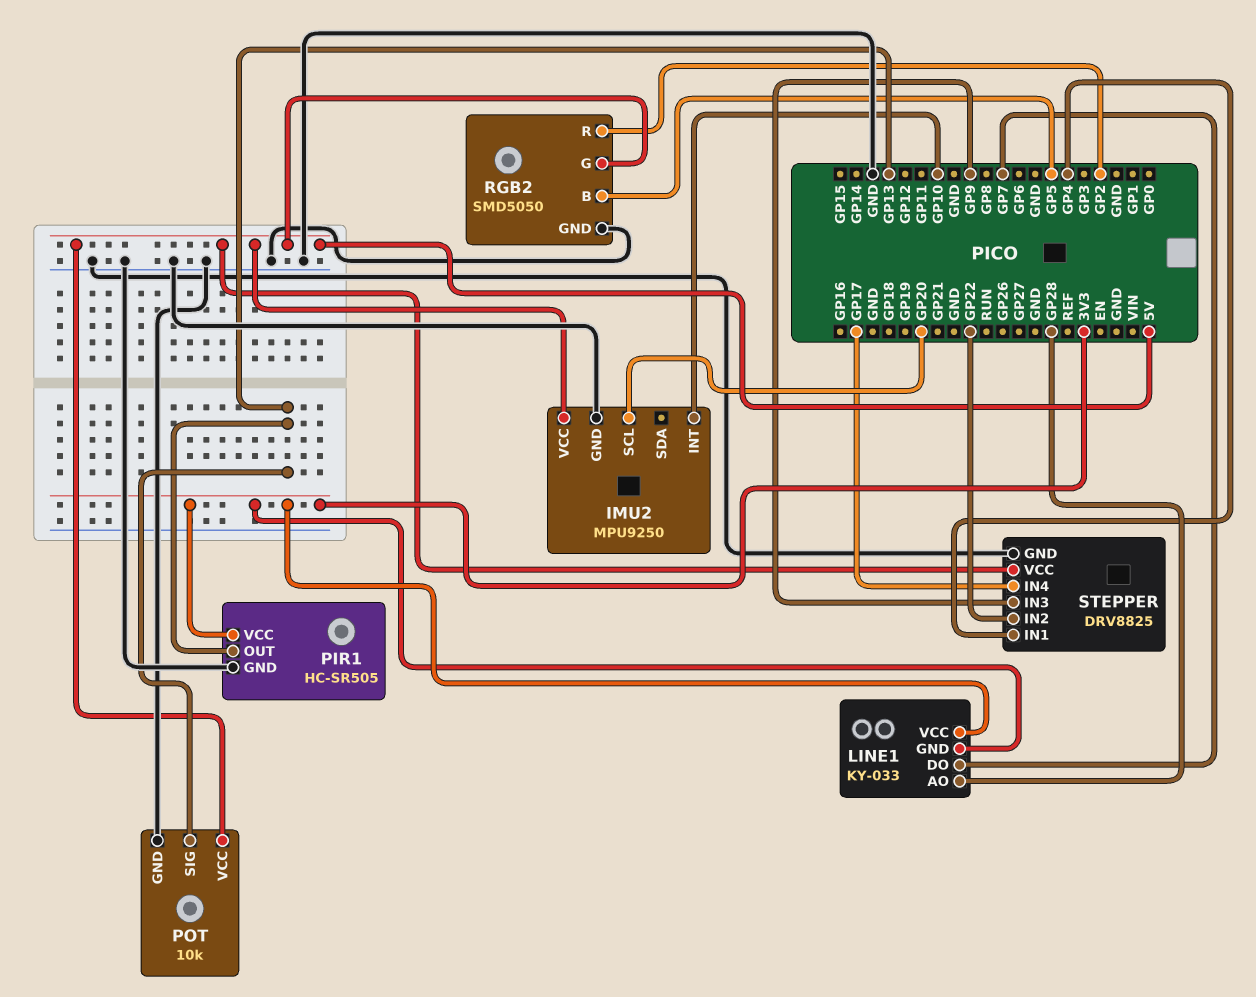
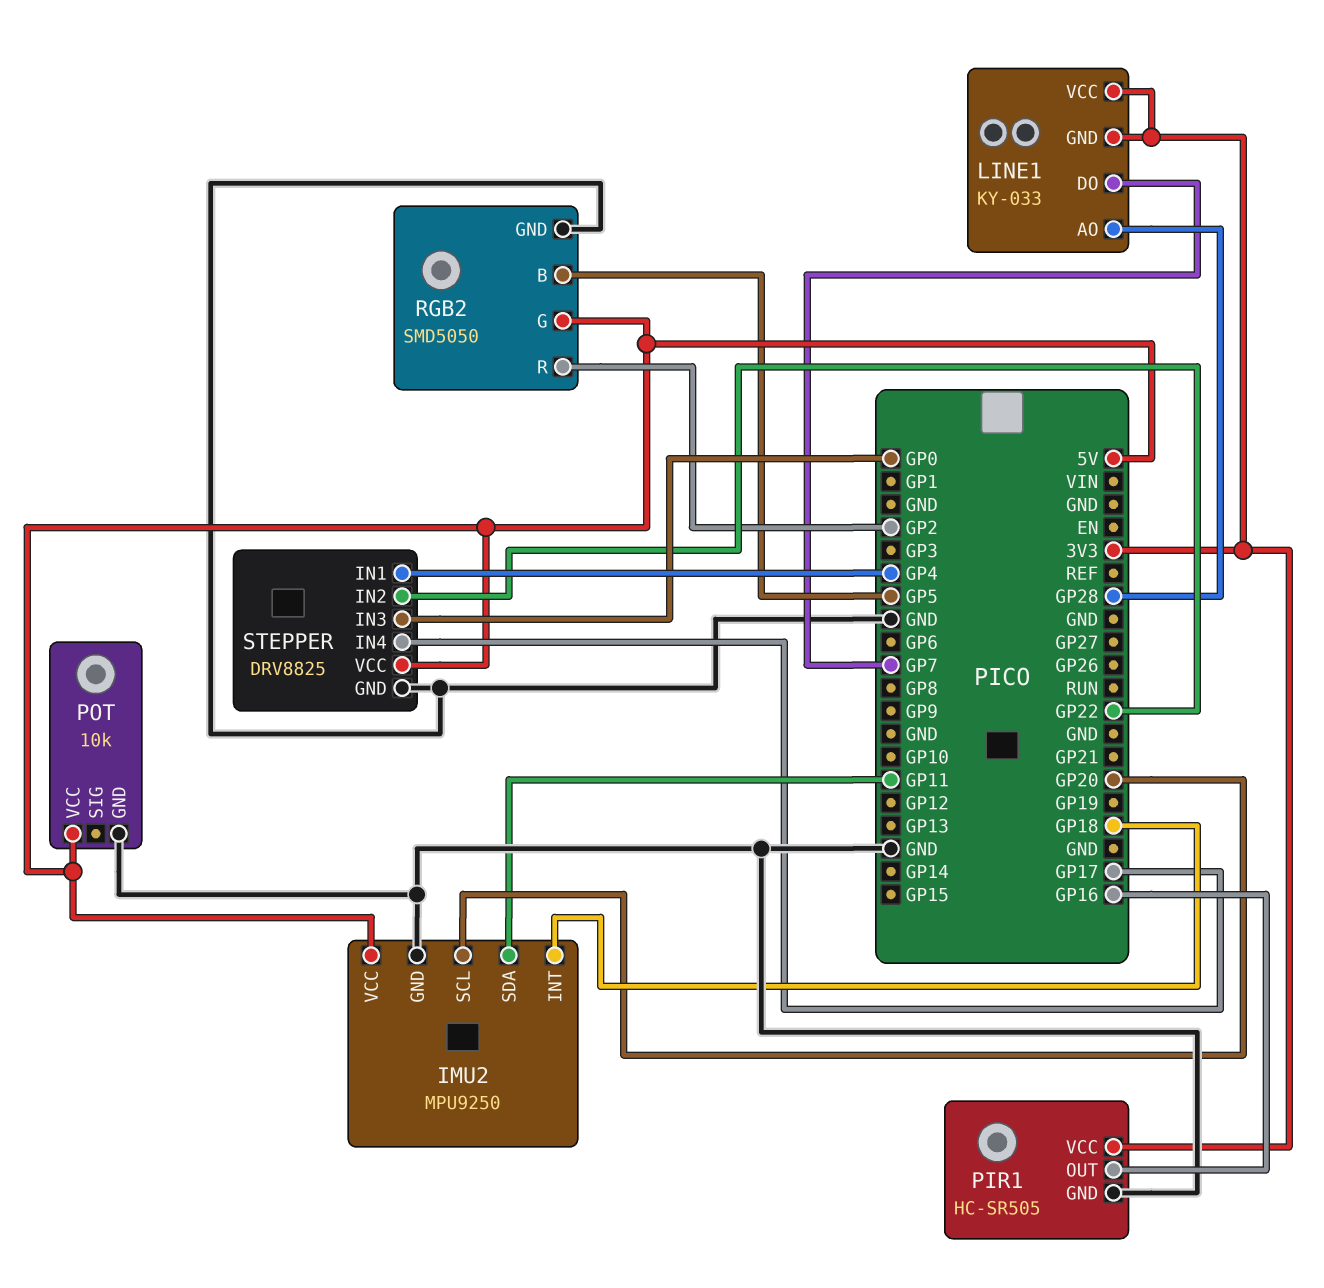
IMU2 pin INT: GP10 -> GP18
IMU2 pin SDA: none -> GP11
PIR1 pin OUT: GP13 -> GP16
POT pin SIG: GP13 -> none
STEPPER pin IN3: GP9 -> GP0

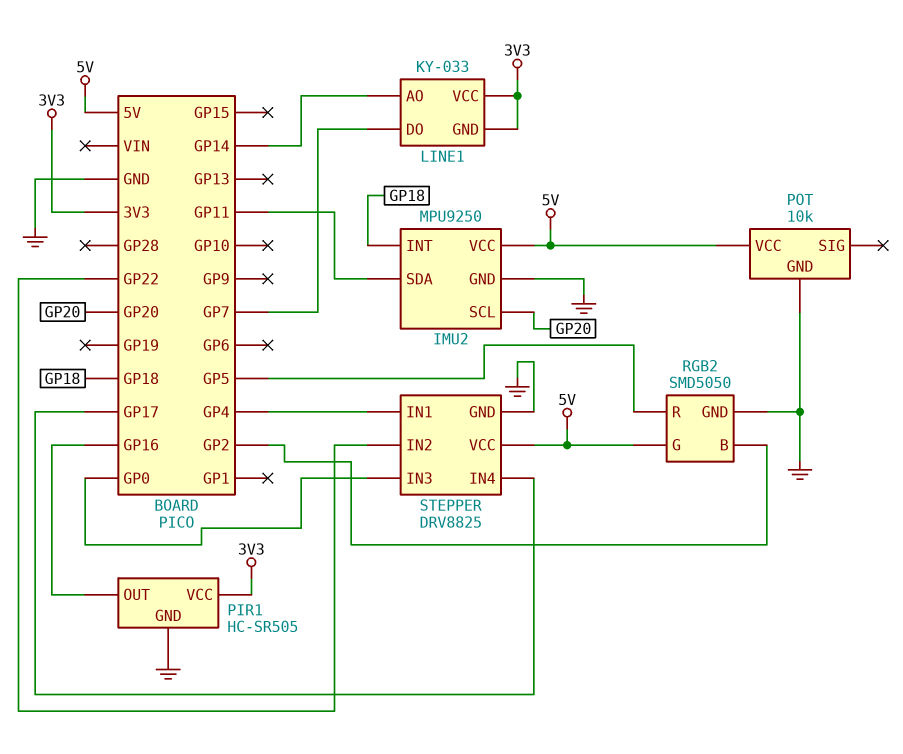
LINE1 pin AO: GP28 -> GP14
RGB2 pin B: GP5 -> GP2
RGB2 pin R: GP2 -> GP5

